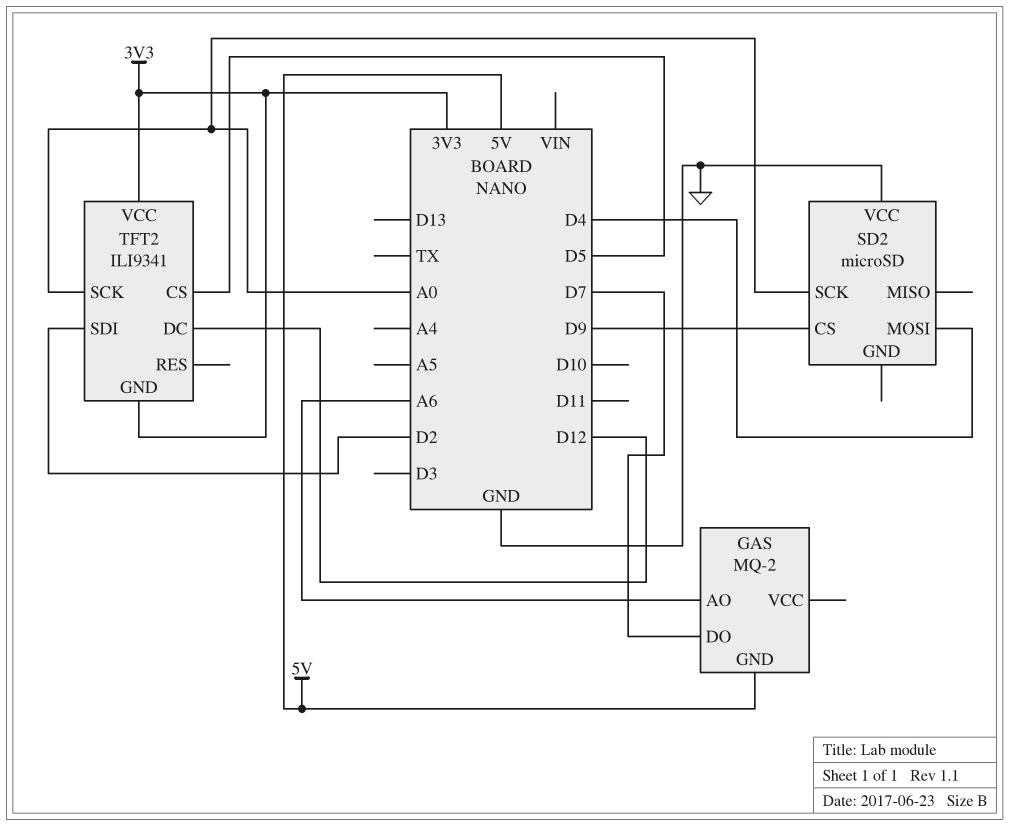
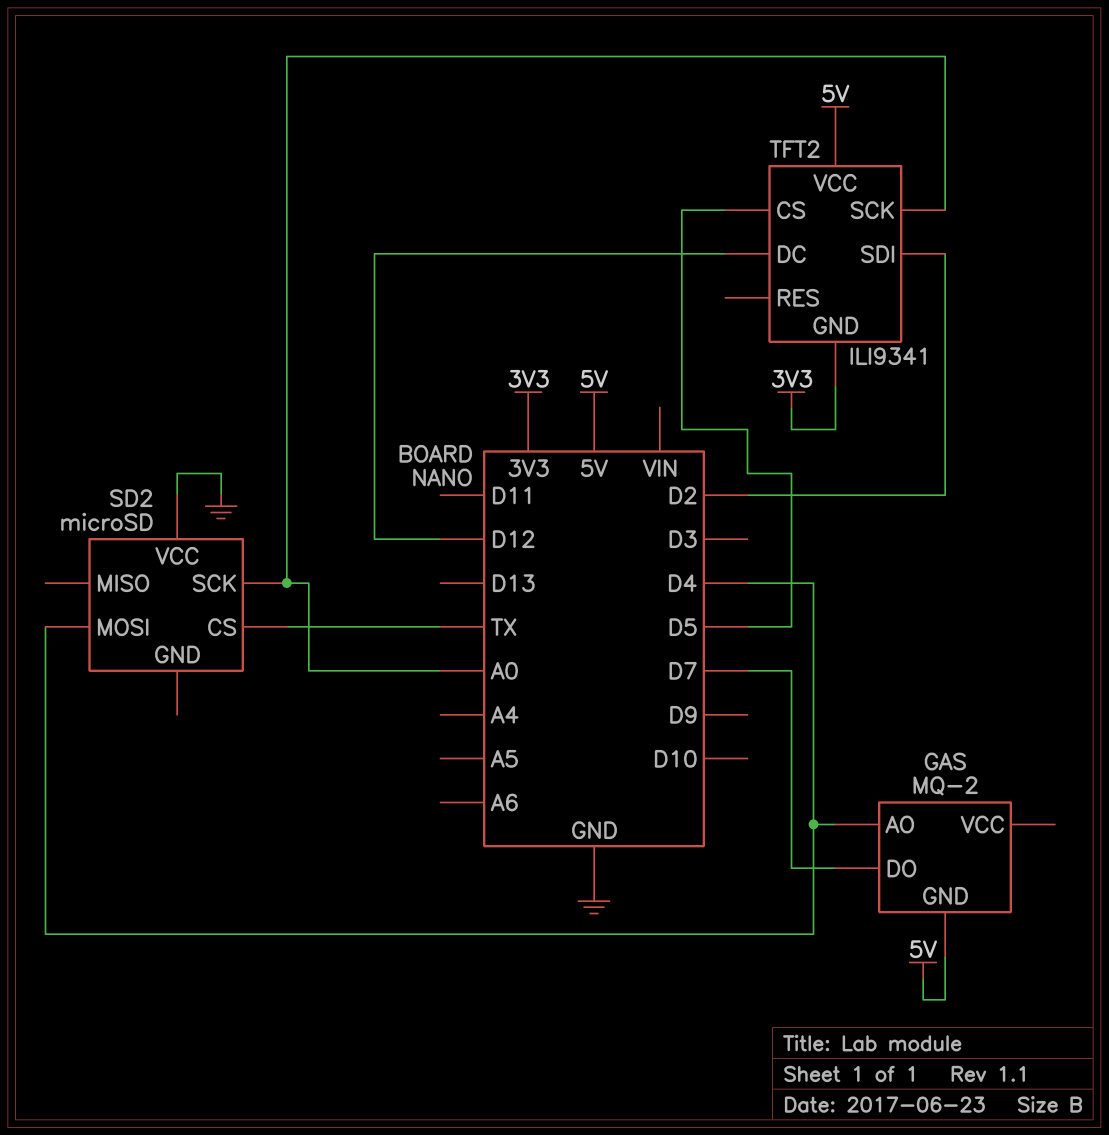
GAS pin AO: A6 -> D4
SD2 pin CS: D9 -> TX
TFT2 pin VCC: 3V3 -> 5V

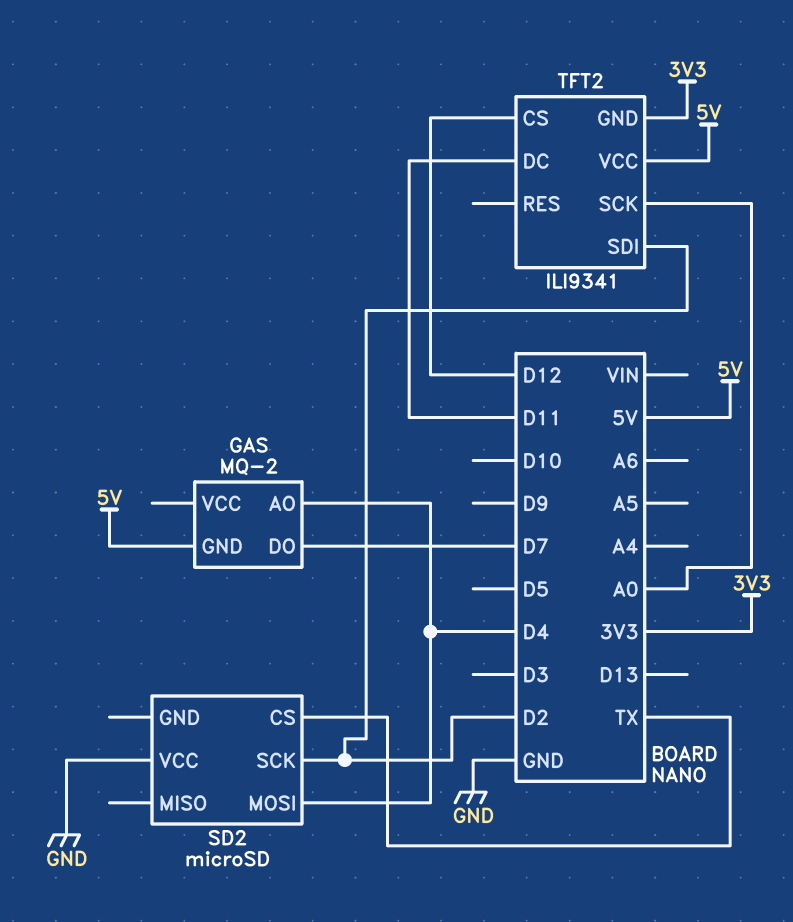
SD2 pin SCK: A0 -> D2
TFT2 pin CS: D5 -> D12
TFT2 pin DC: D12 -> D11

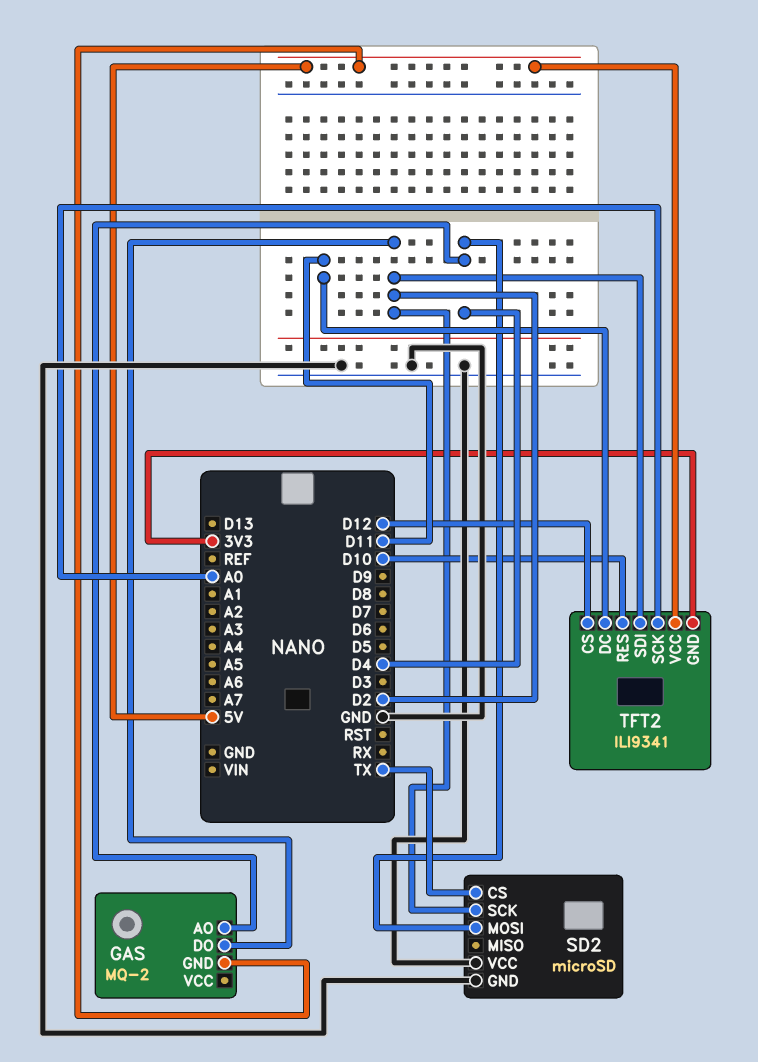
GAS pin DO: D7 -> D2
SD2 pin GND: none -> GND
TFT2 pin RES: none -> D10

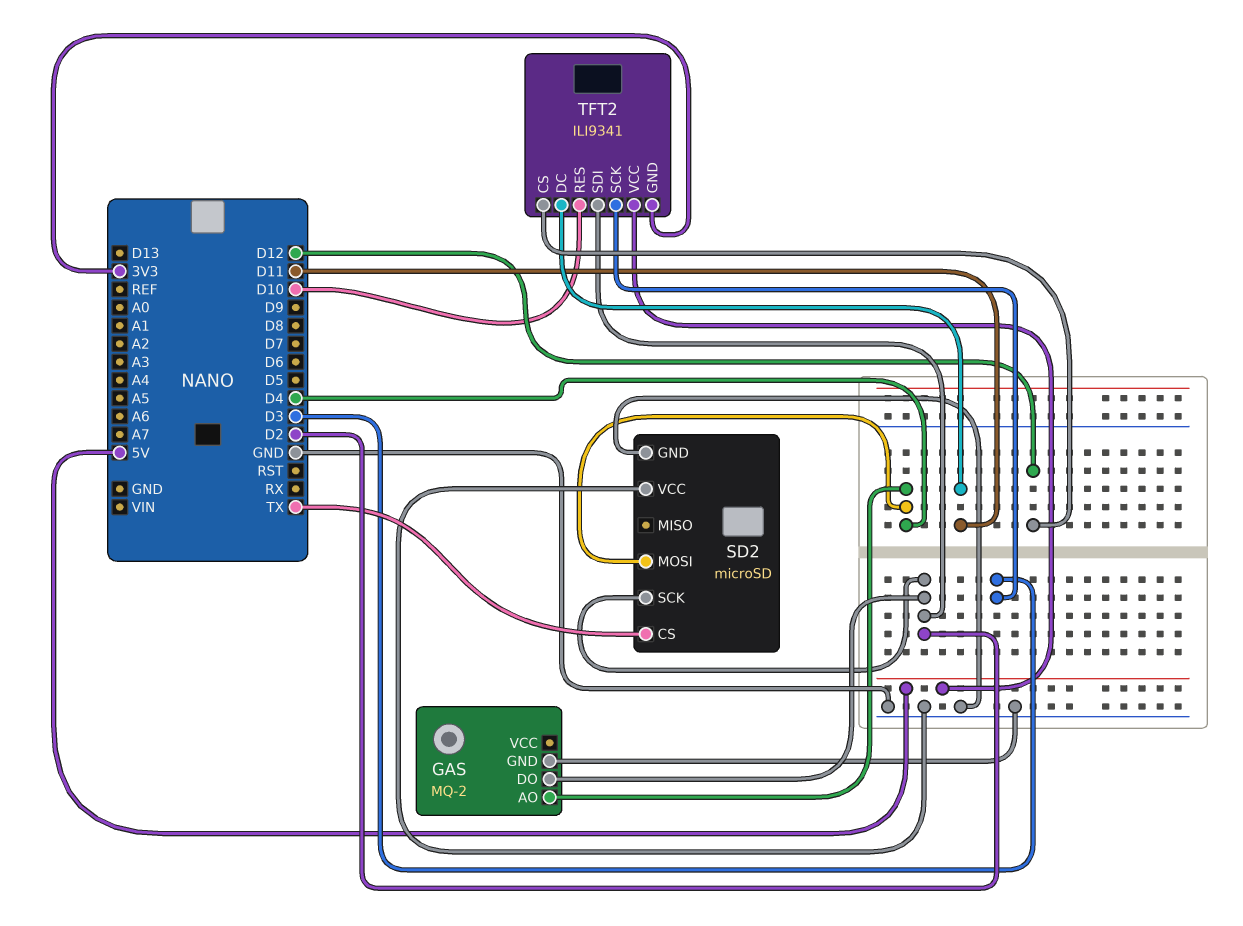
GAS pin GND: 5V -> GND
TFT2 pin SCK: A0 -> D3

